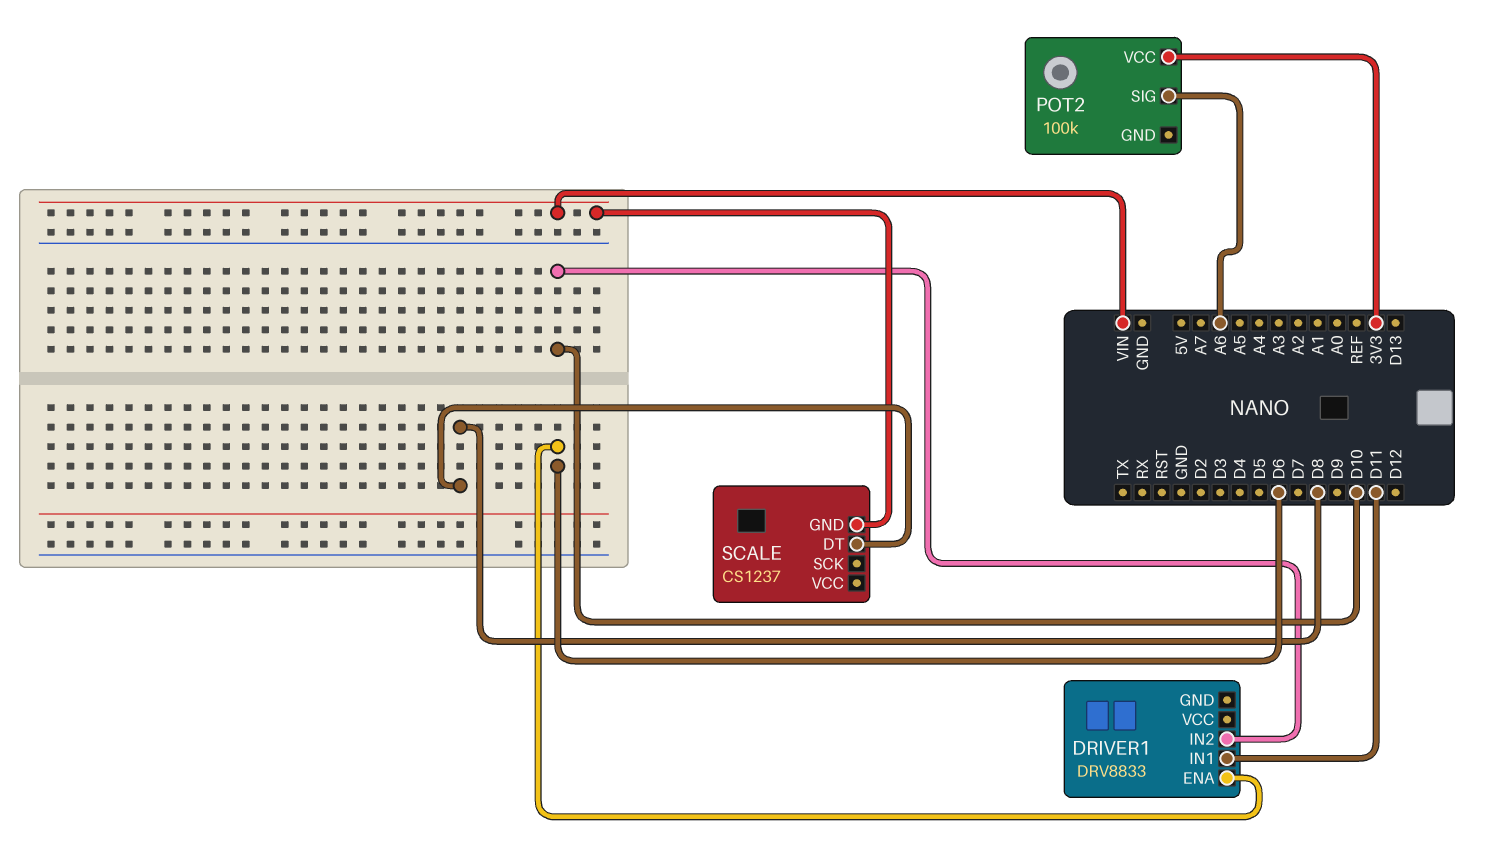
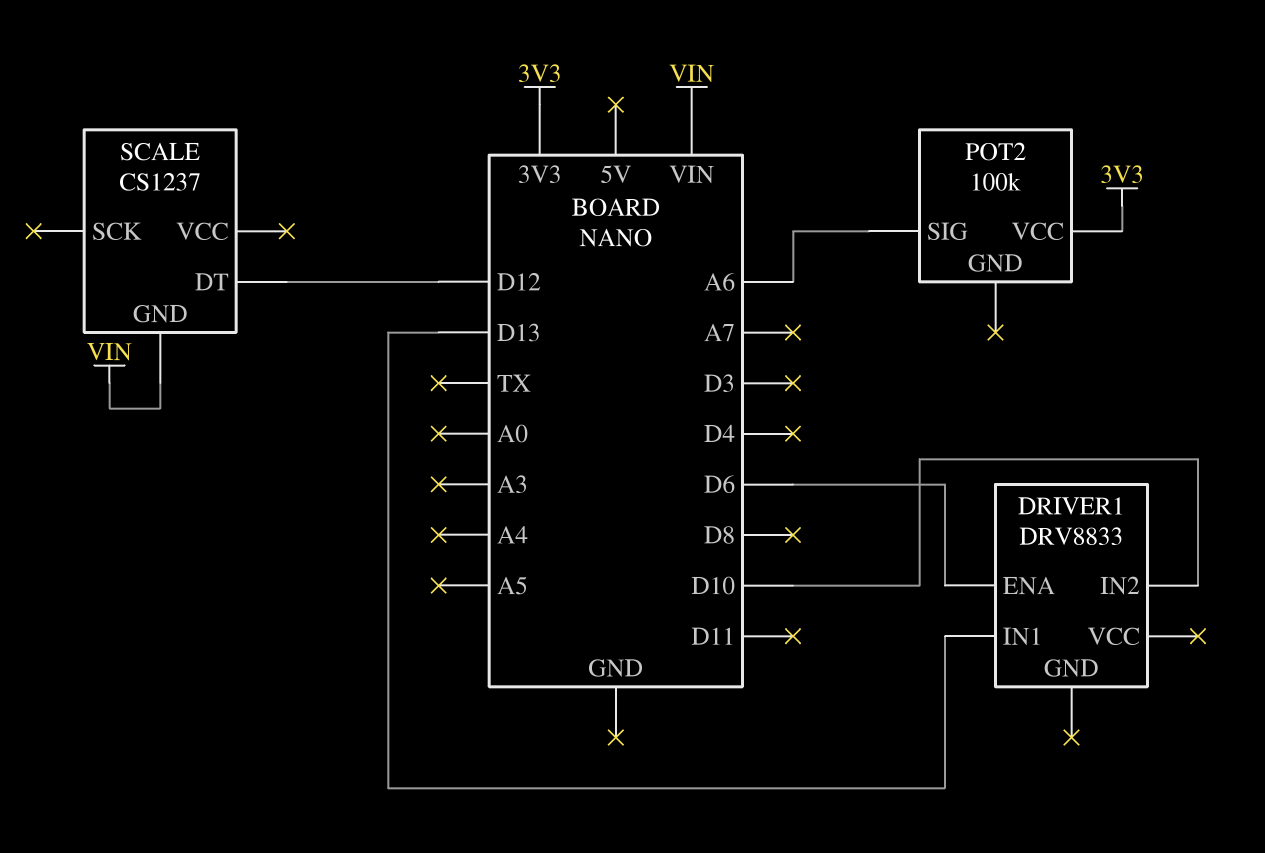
DRIVER1 pin IN1: D11 -> D13
SCALE pin DT: D8 -> D12

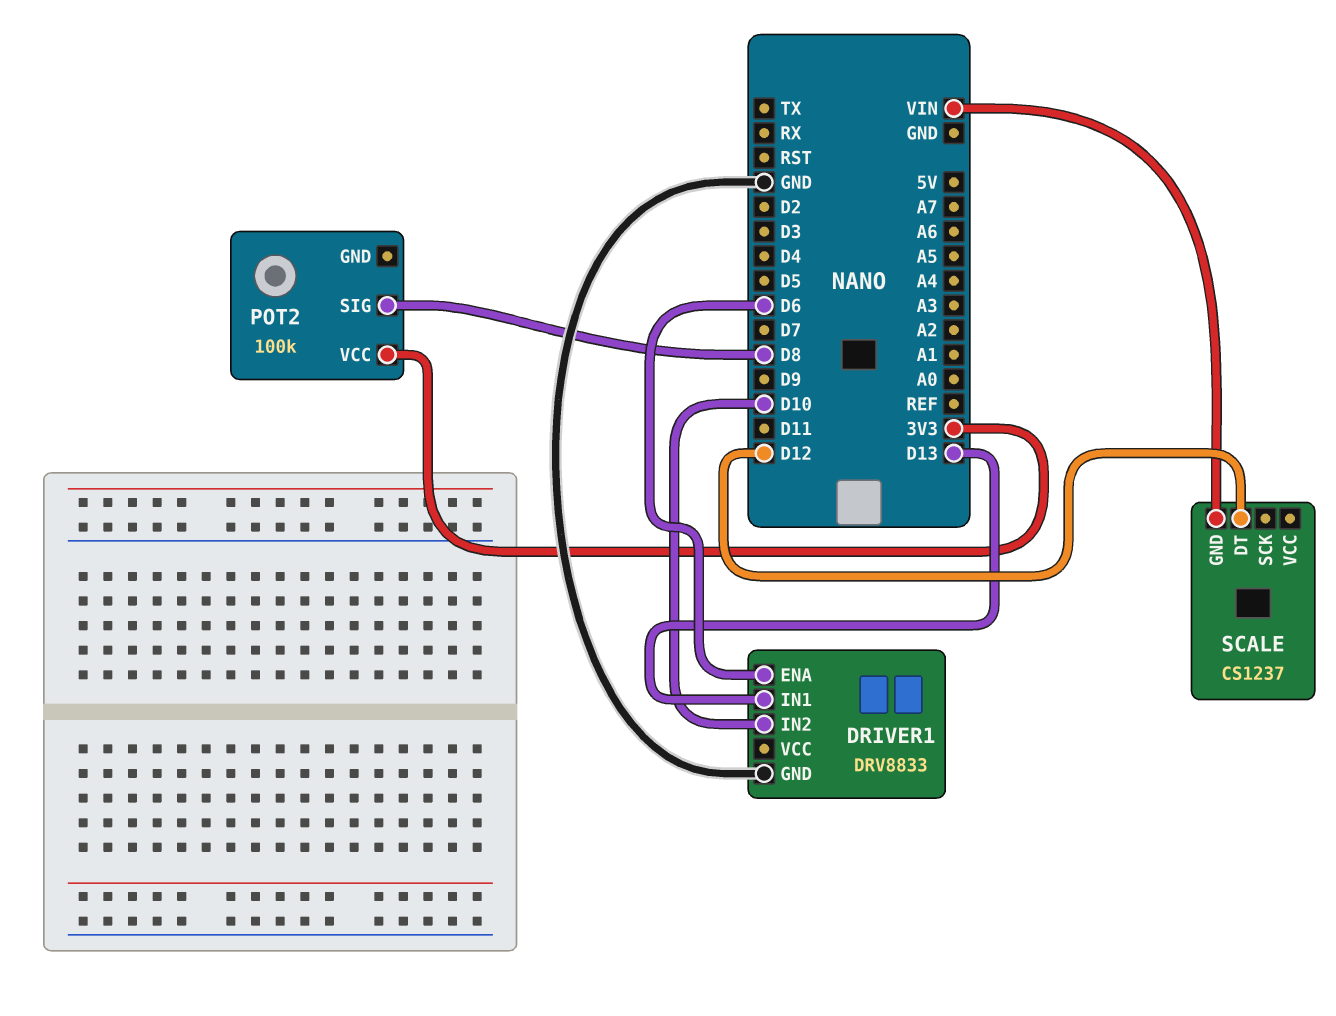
DRIVER1 pin GND: none -> GND
POT2 pin SIG: A6 -> D8

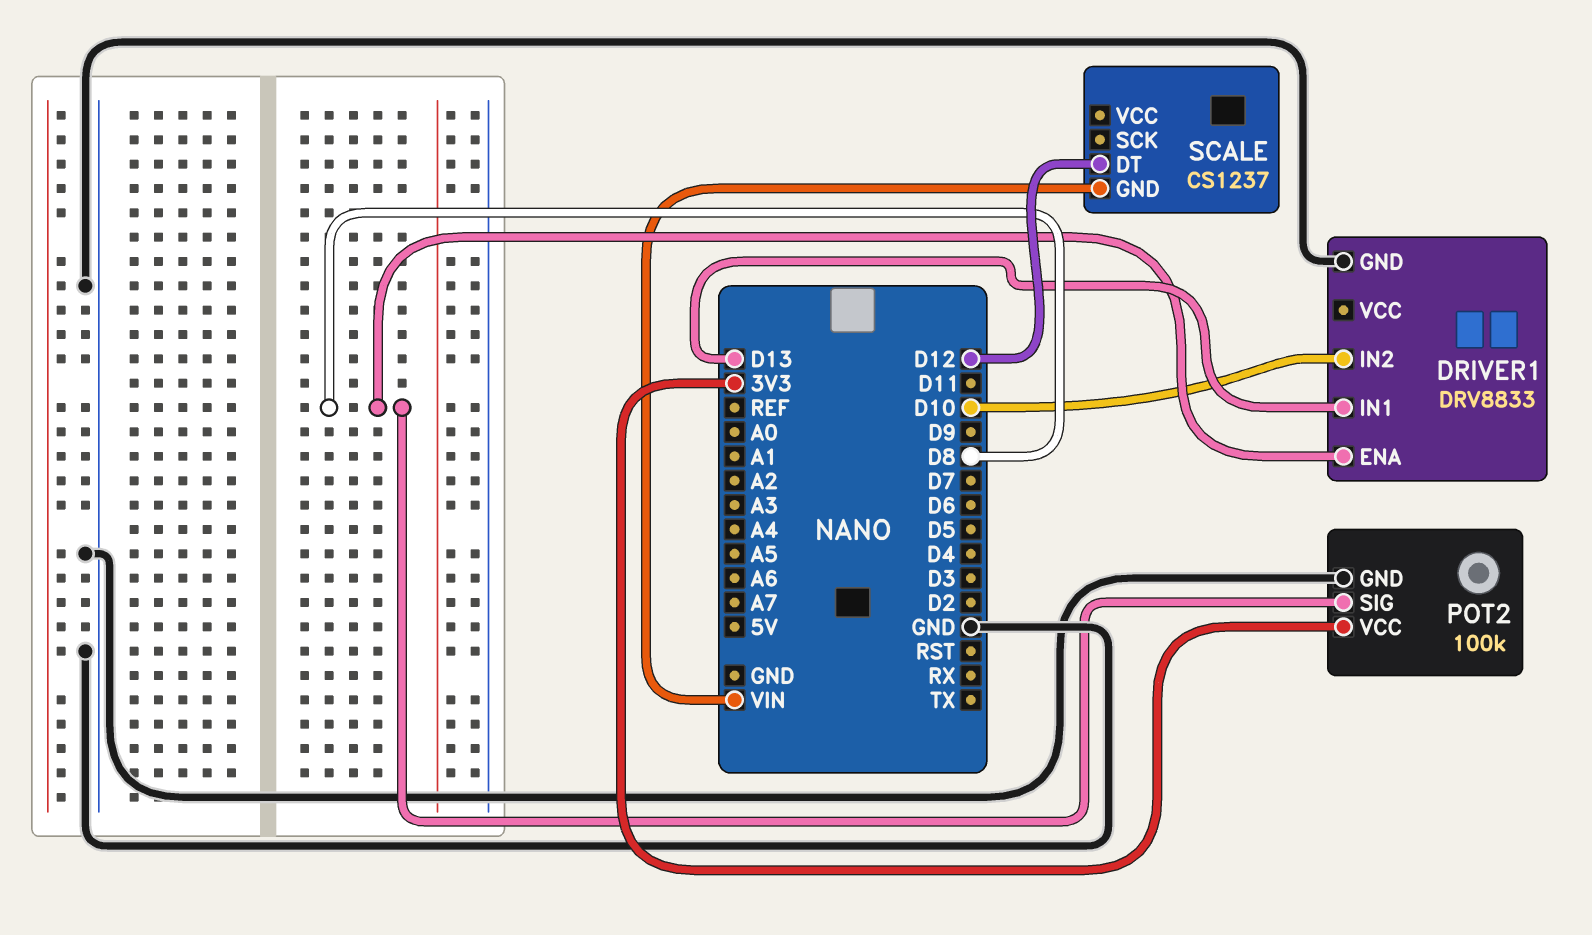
DRIVER1 pin ENA: D6 -> D8
POT2 pin GND: none -> GND

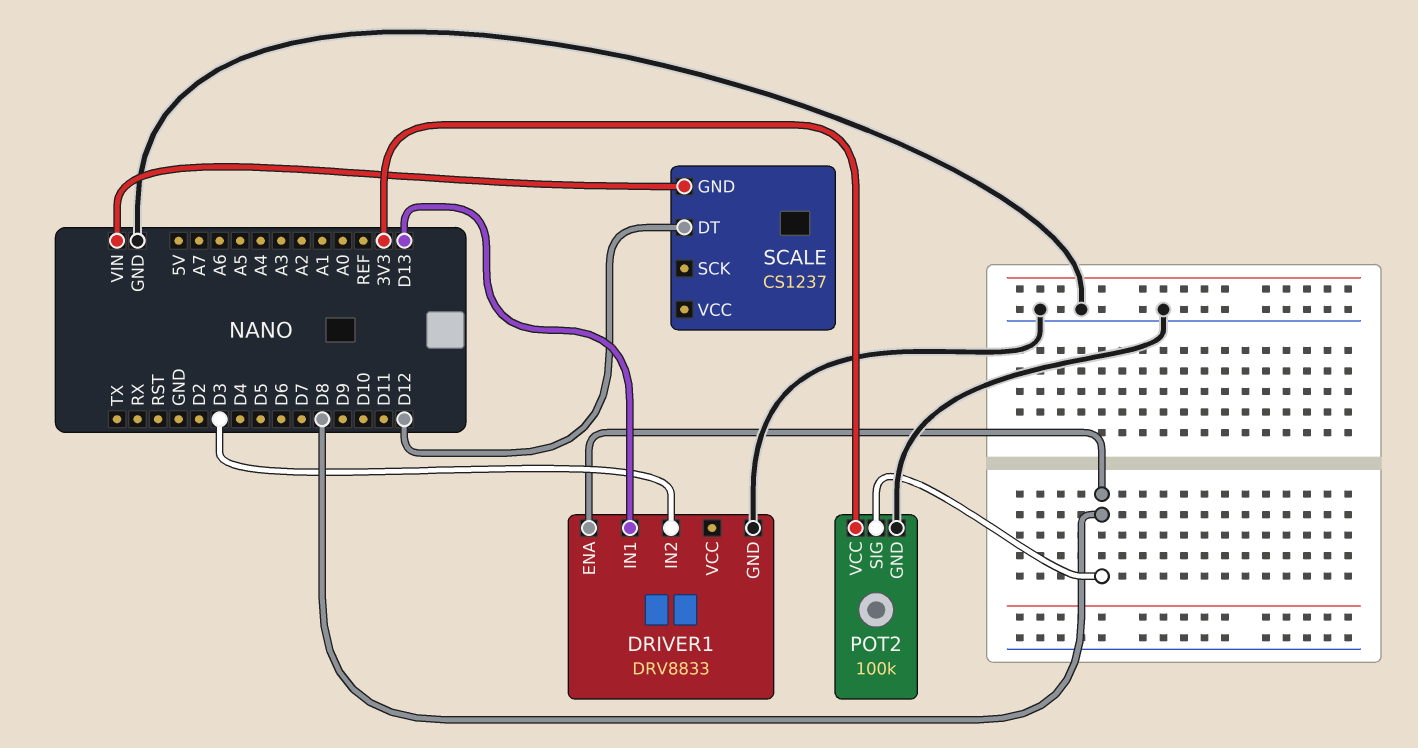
DRIVER1 pin IN2: D10 -> D3

